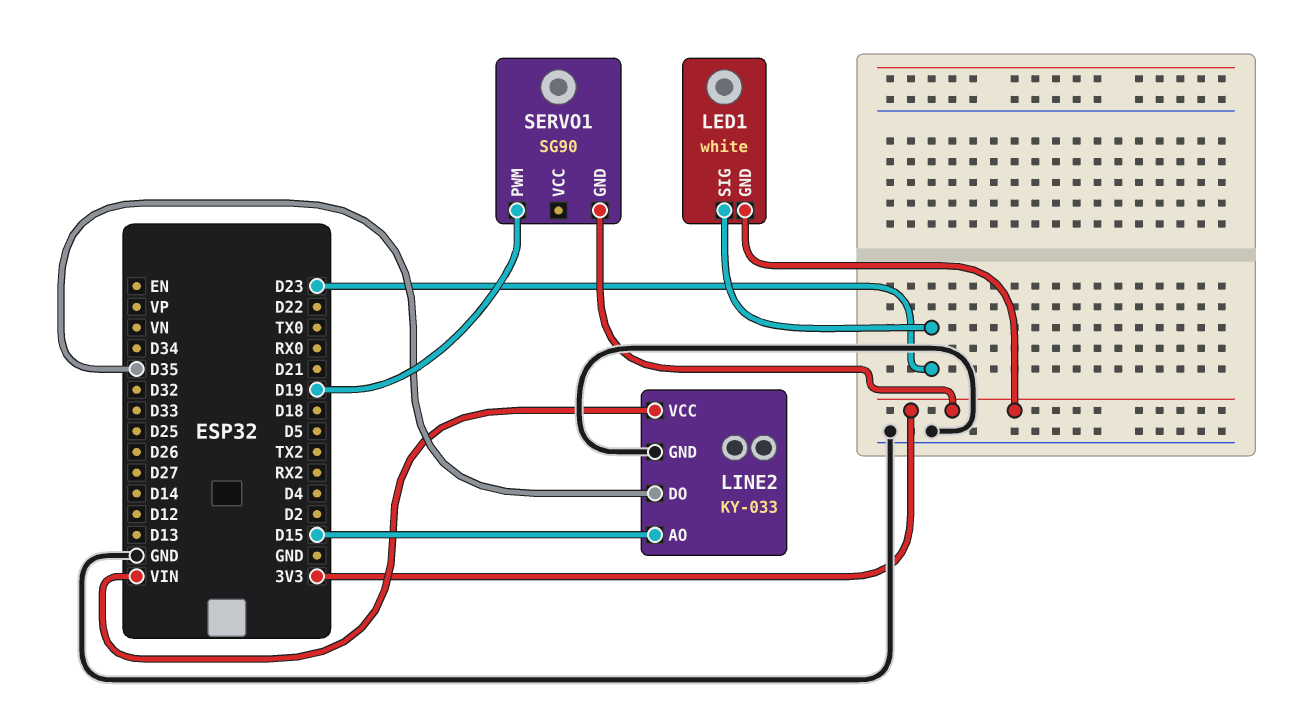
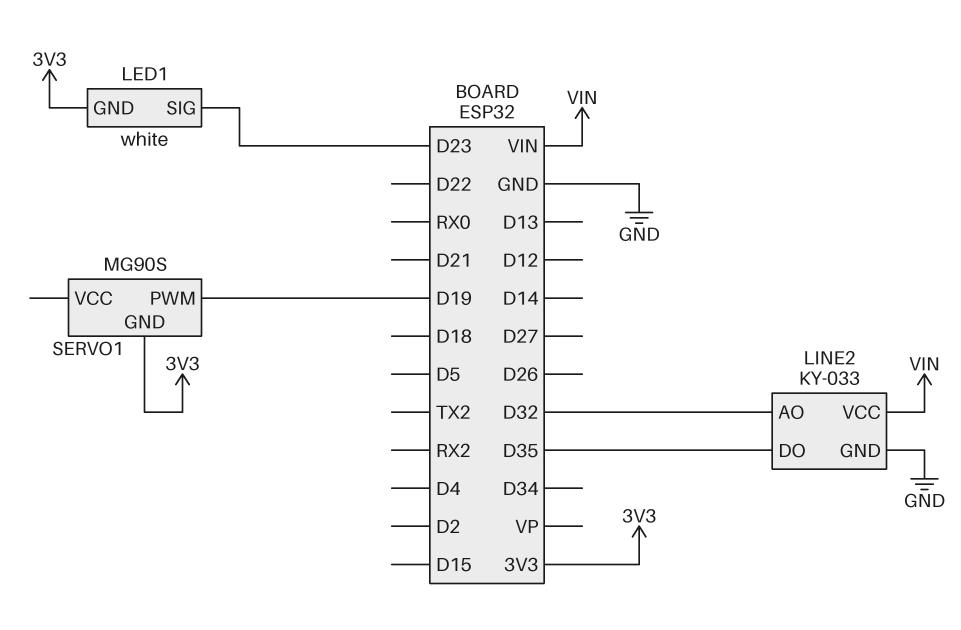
LINE2 pin AO: D15 -> D32
SERVO1: SG90 -> MG90S

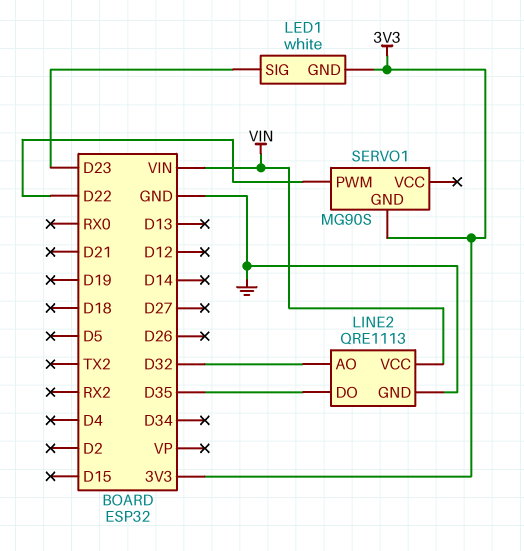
LINE2: KY-033 -> QRE1113
SERVO1 pin PWM: D19 -> D22

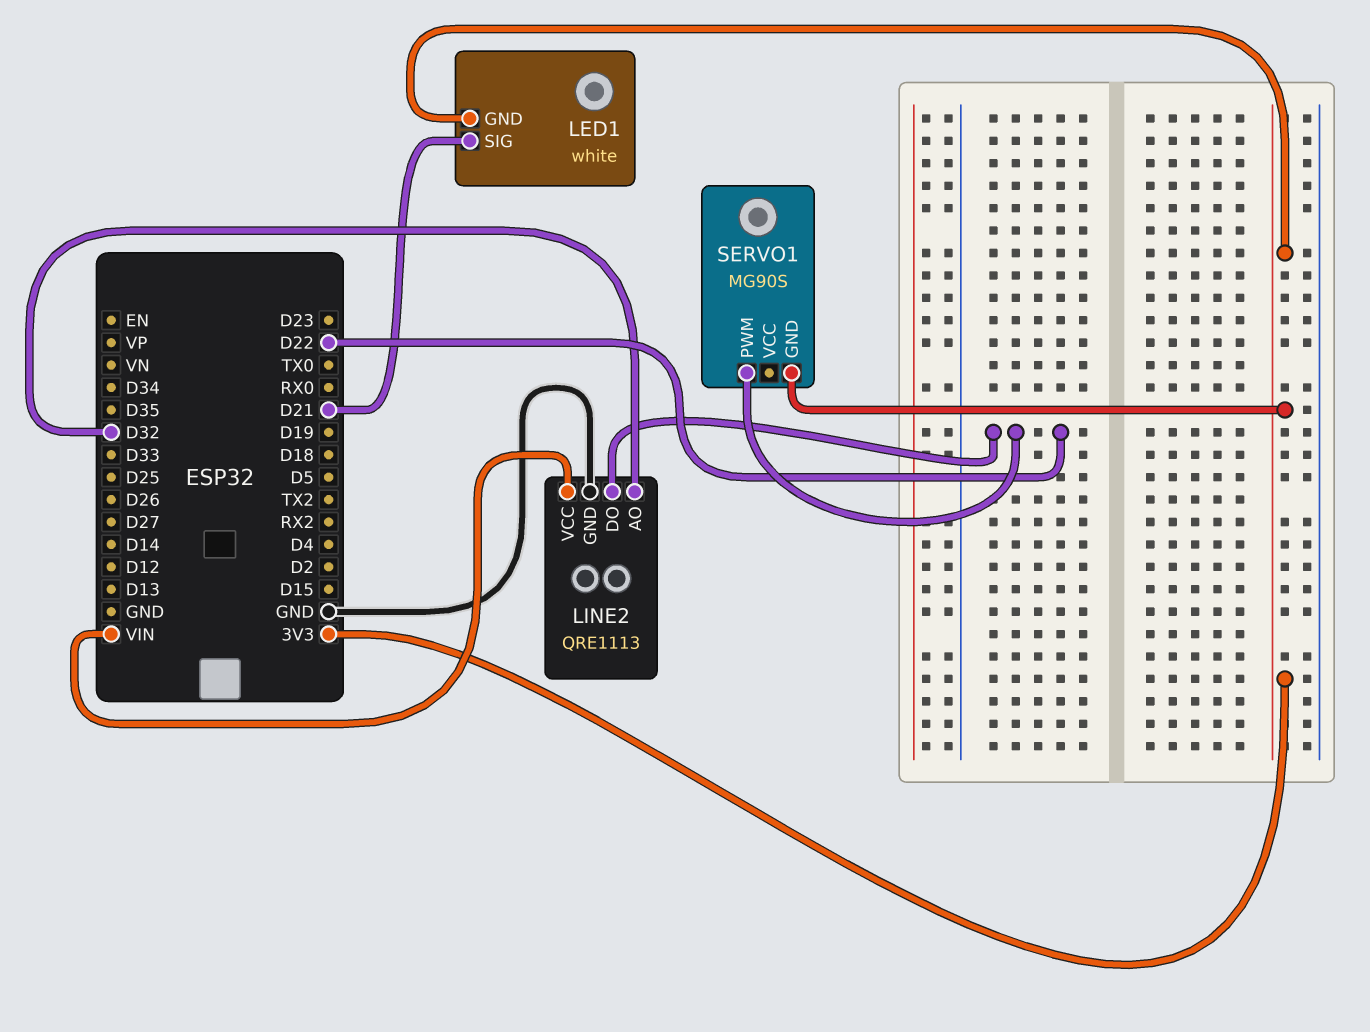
LED1 pin SIG: D23 -> D21
LINE2 pin DO: D35 -> D22

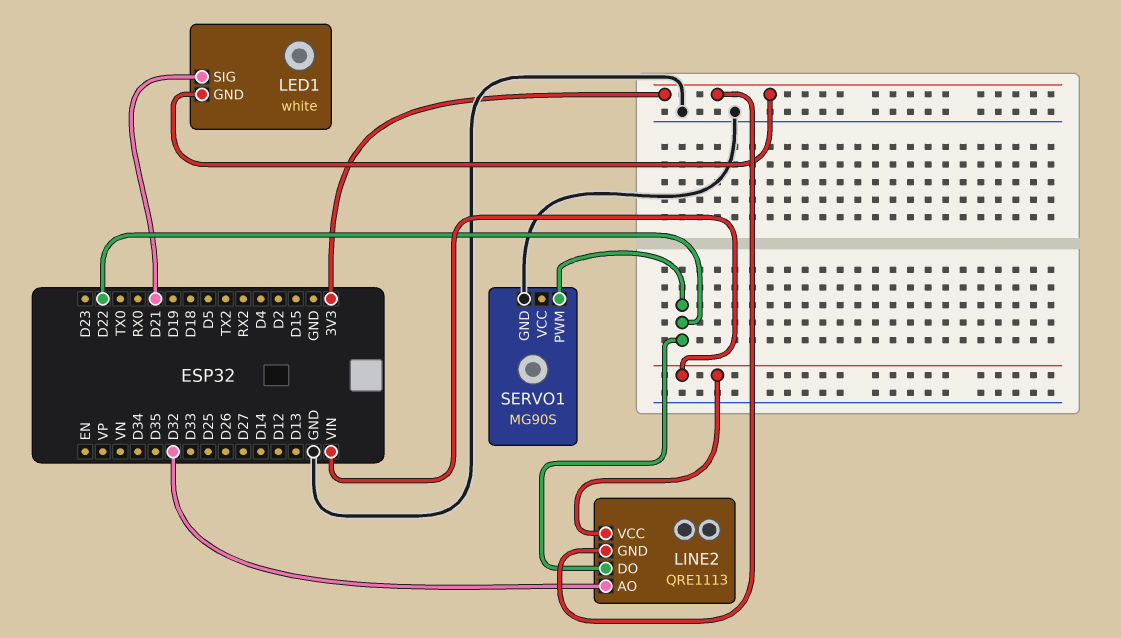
LINE2 pin GND: GND -> 3V3
SERVO1 pin GND: 3V3 -> GND

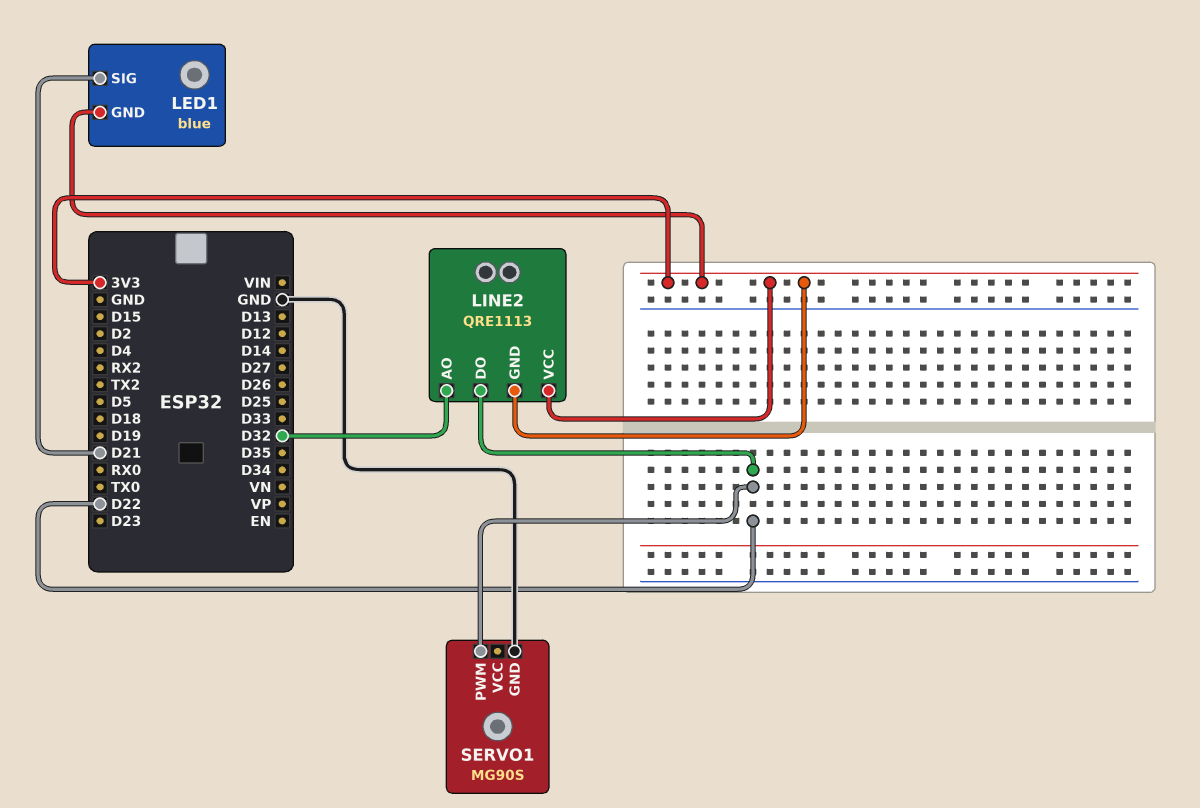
LED1: white -> blue
LINE2 pin VCC: VIN -> 3V3

